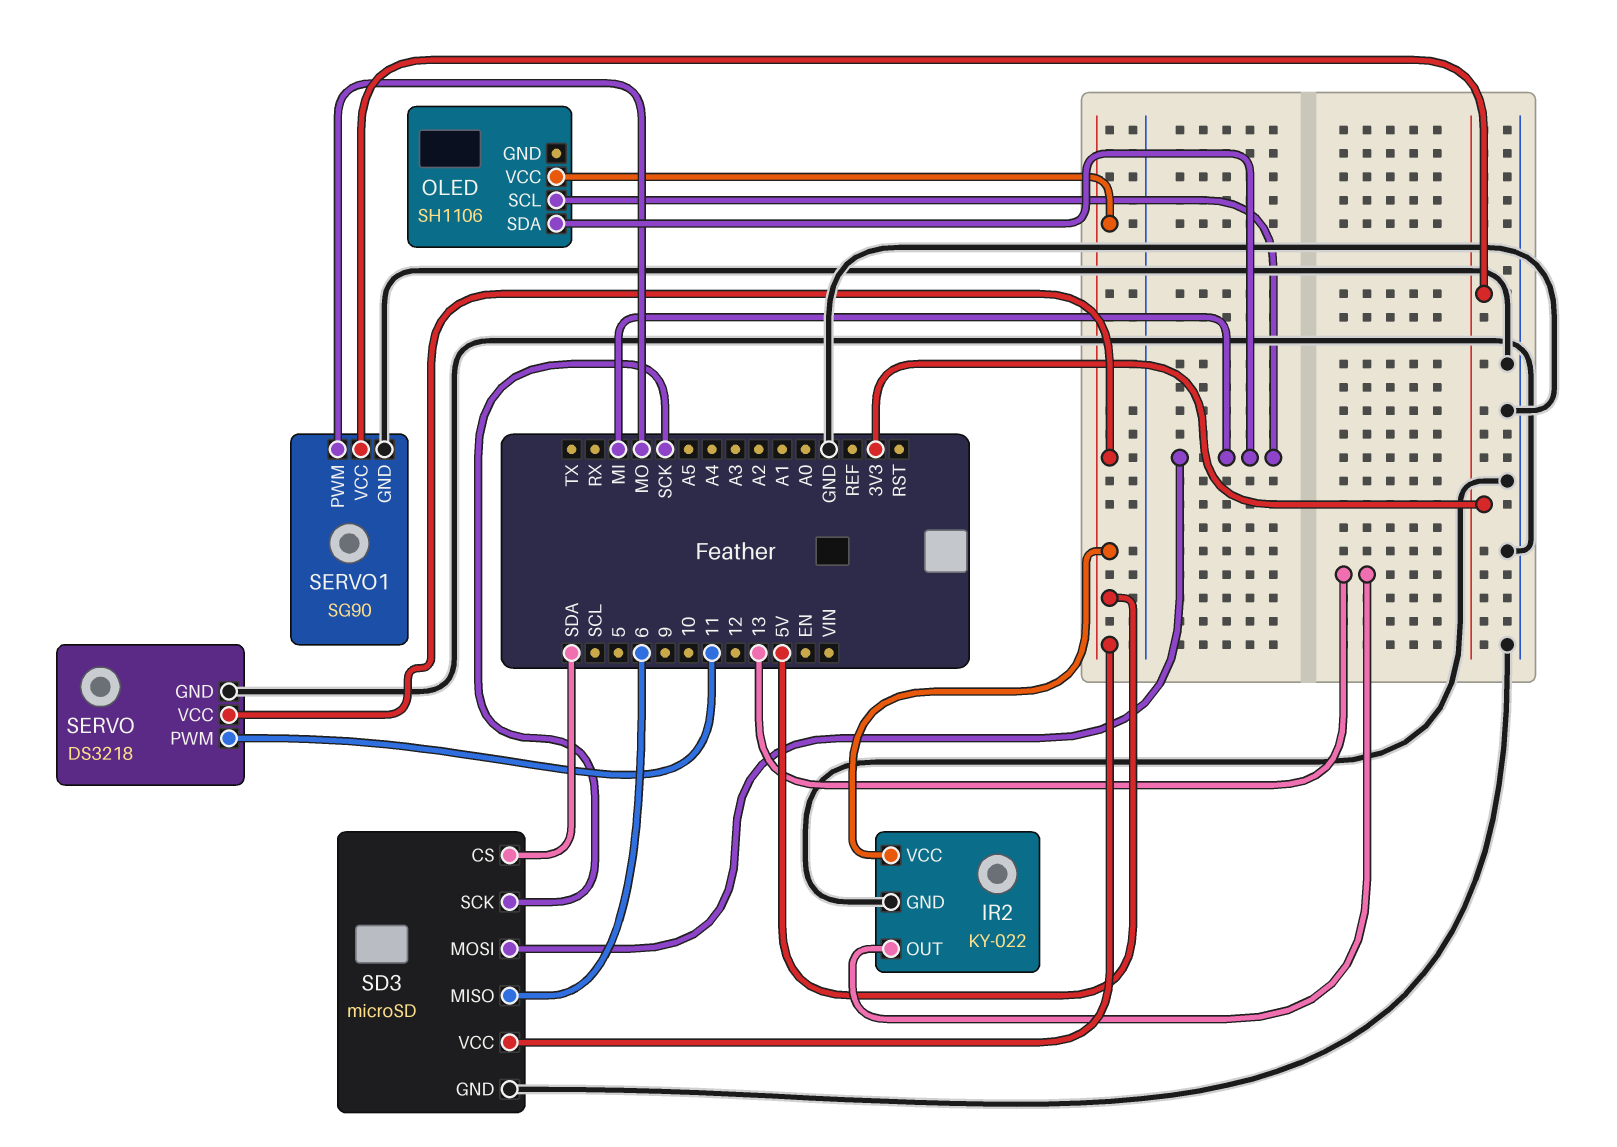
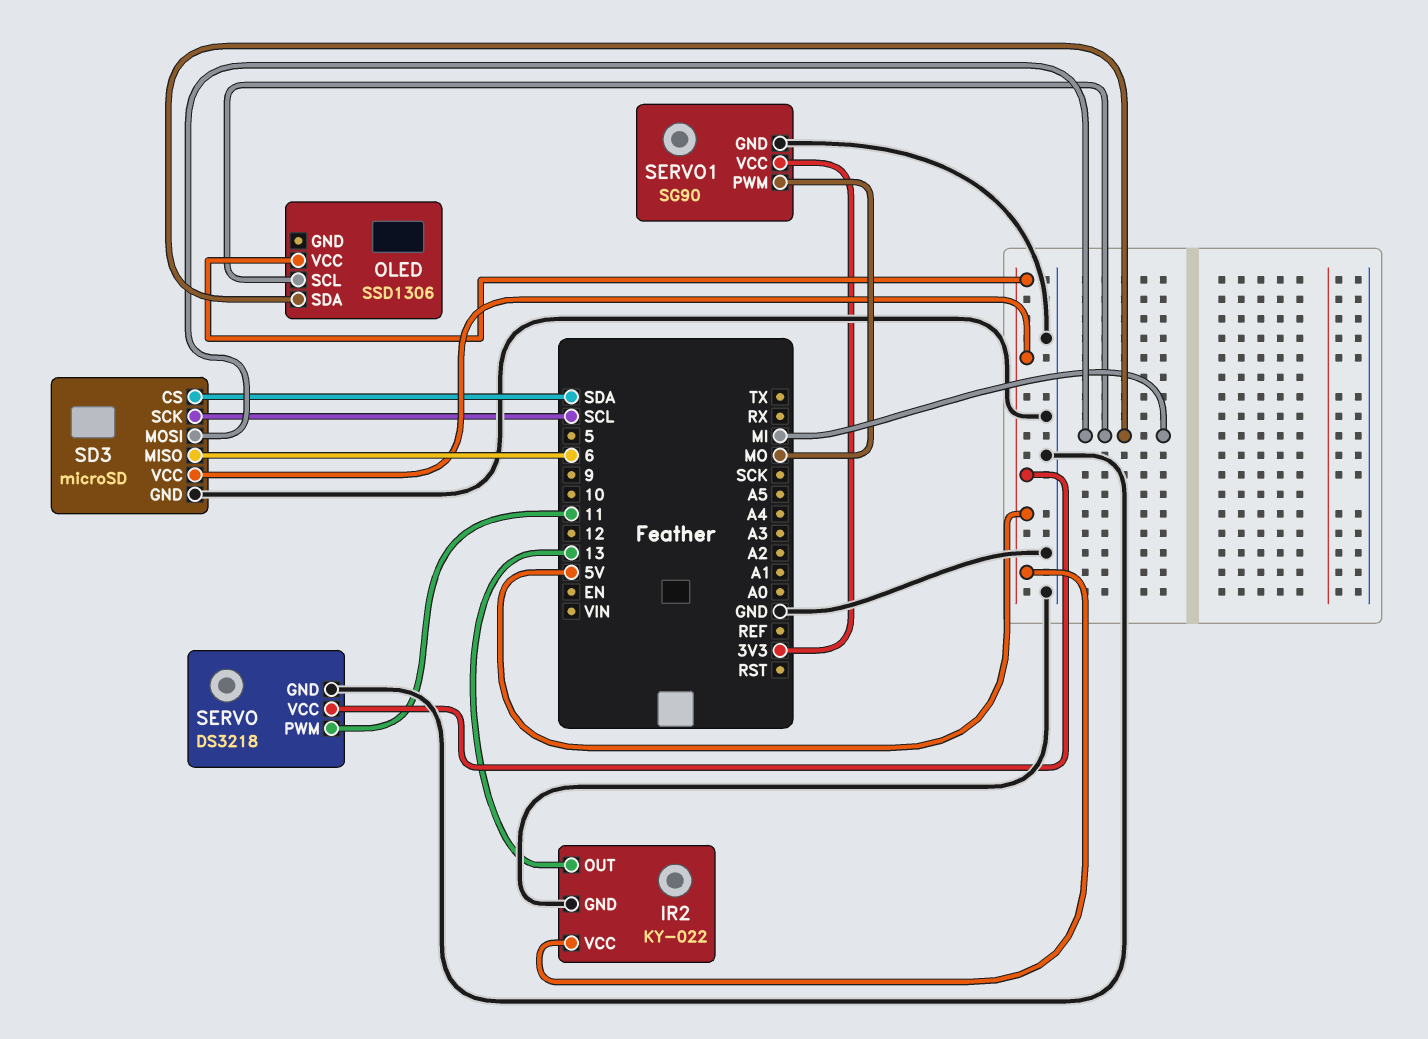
OLED: SH1106 -> SSD1306
SD3 pin SCK: SCK -> SCL

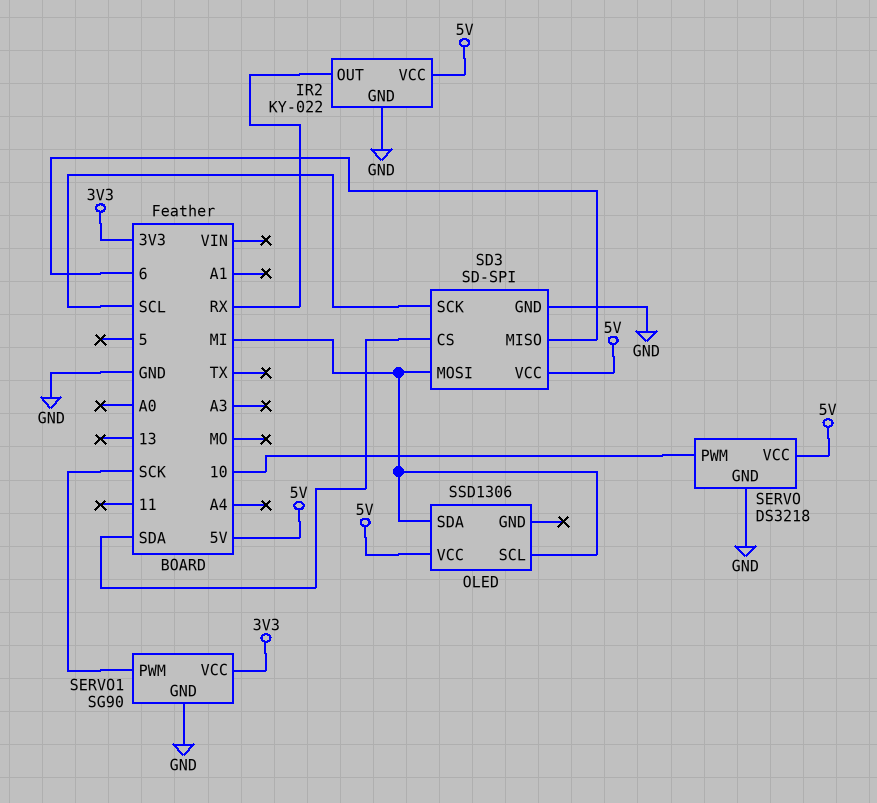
IR2 pin OUT: 13 -> RX
SD3: microSD -> SD-SPI
SERVO pin PWM: 11 -> 10
SERVO1 pin PWM: MO -> SCK

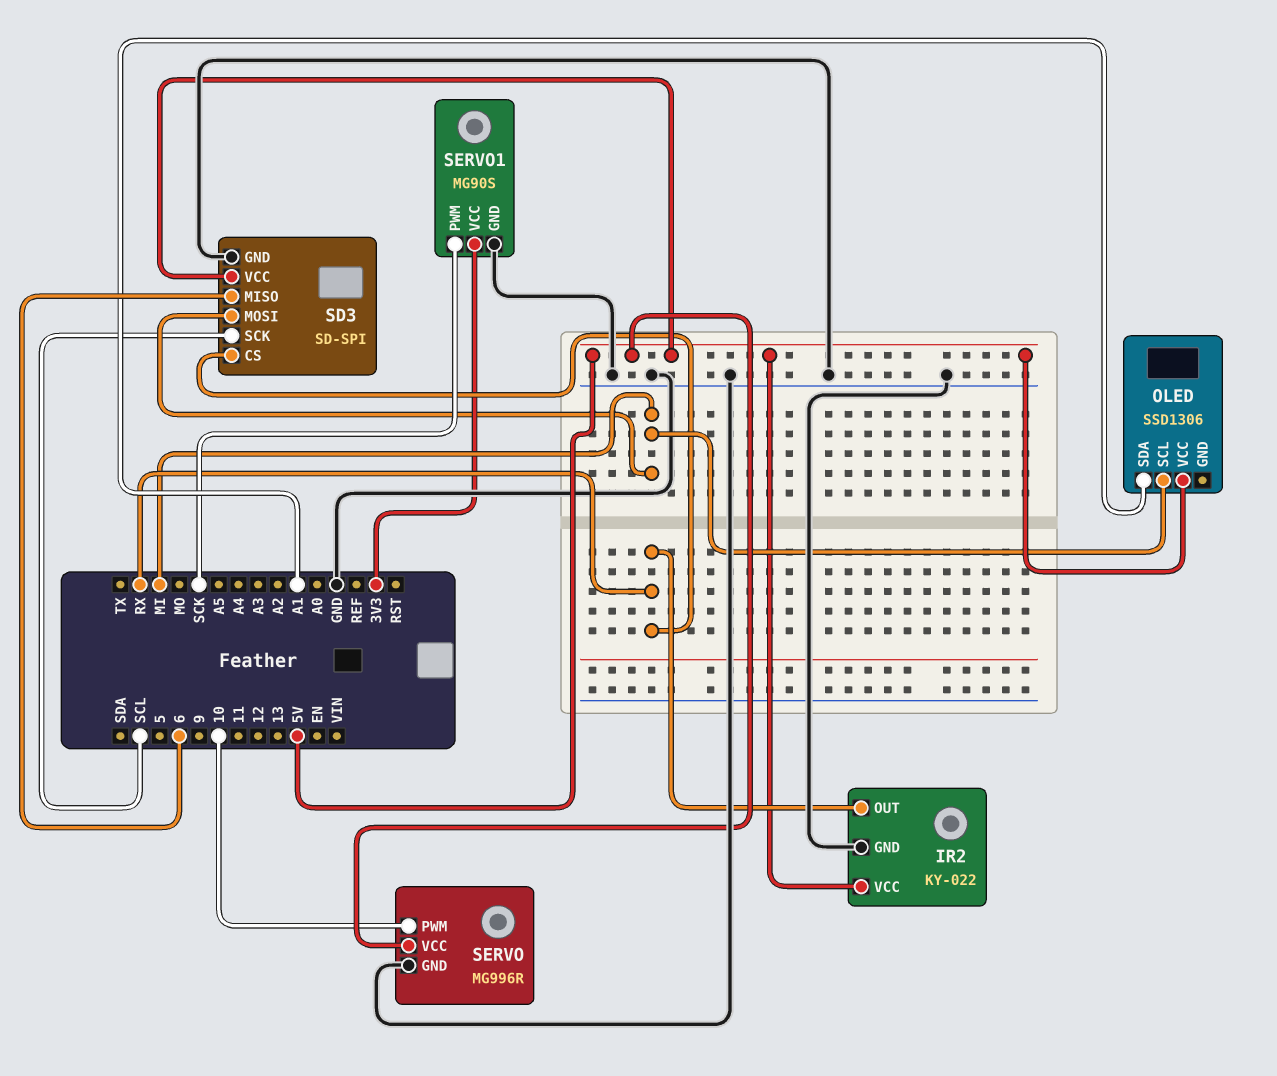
OLED pin SDA: MI -> A1
SD3 pin CS: SDA -> RX
SERVO: DS3218 -> MG996R
SERVO1: SG90 -> MG90S

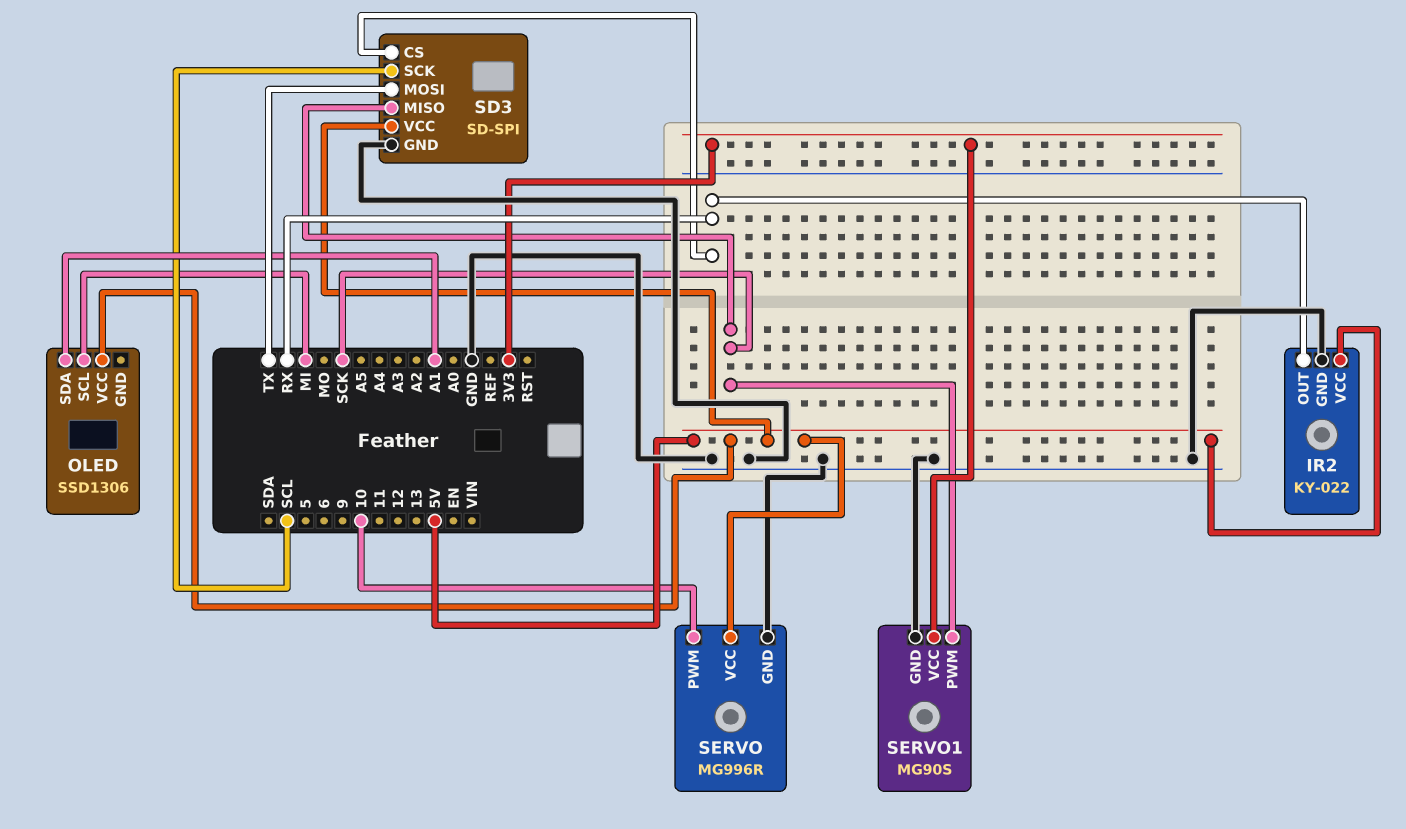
SD3 pin MISO: 6 -> SCK
SD3 pin MOSI: MI -> TX

